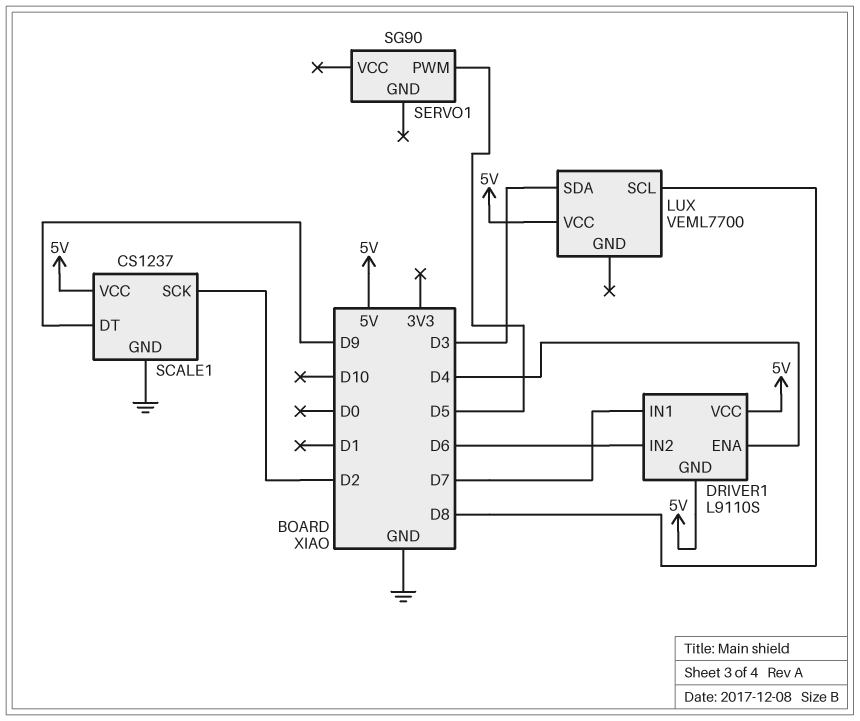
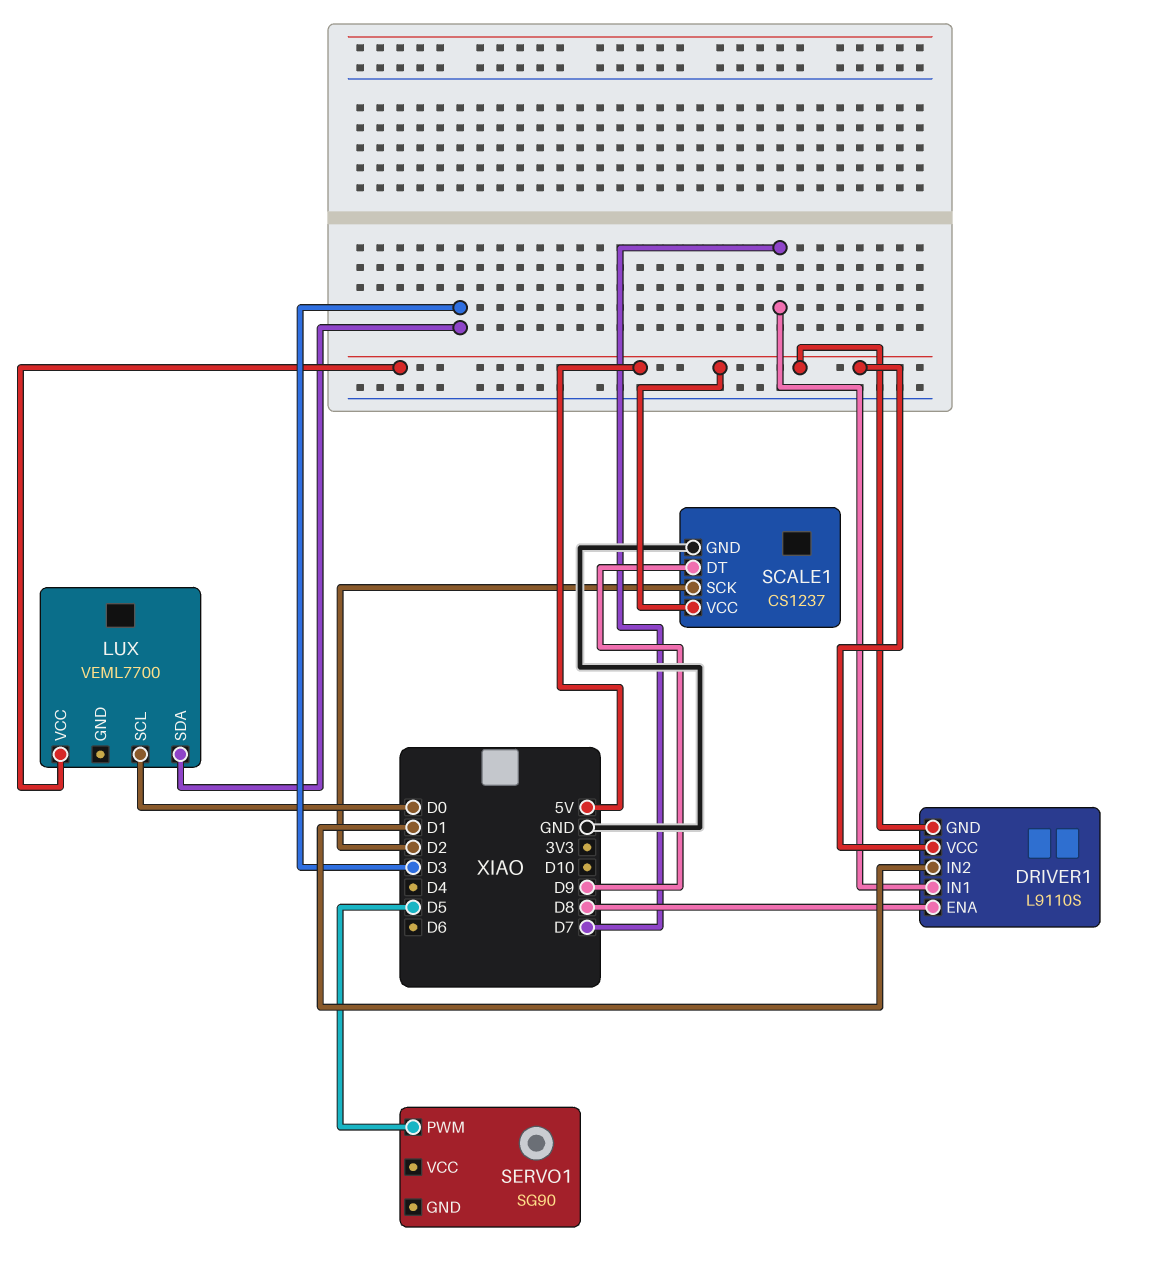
DRIVER1 pin ENA: D4 -> D8
DRIVER1 pin IN2: D6 -> D1
LUX pin SCL: D8 -> D0

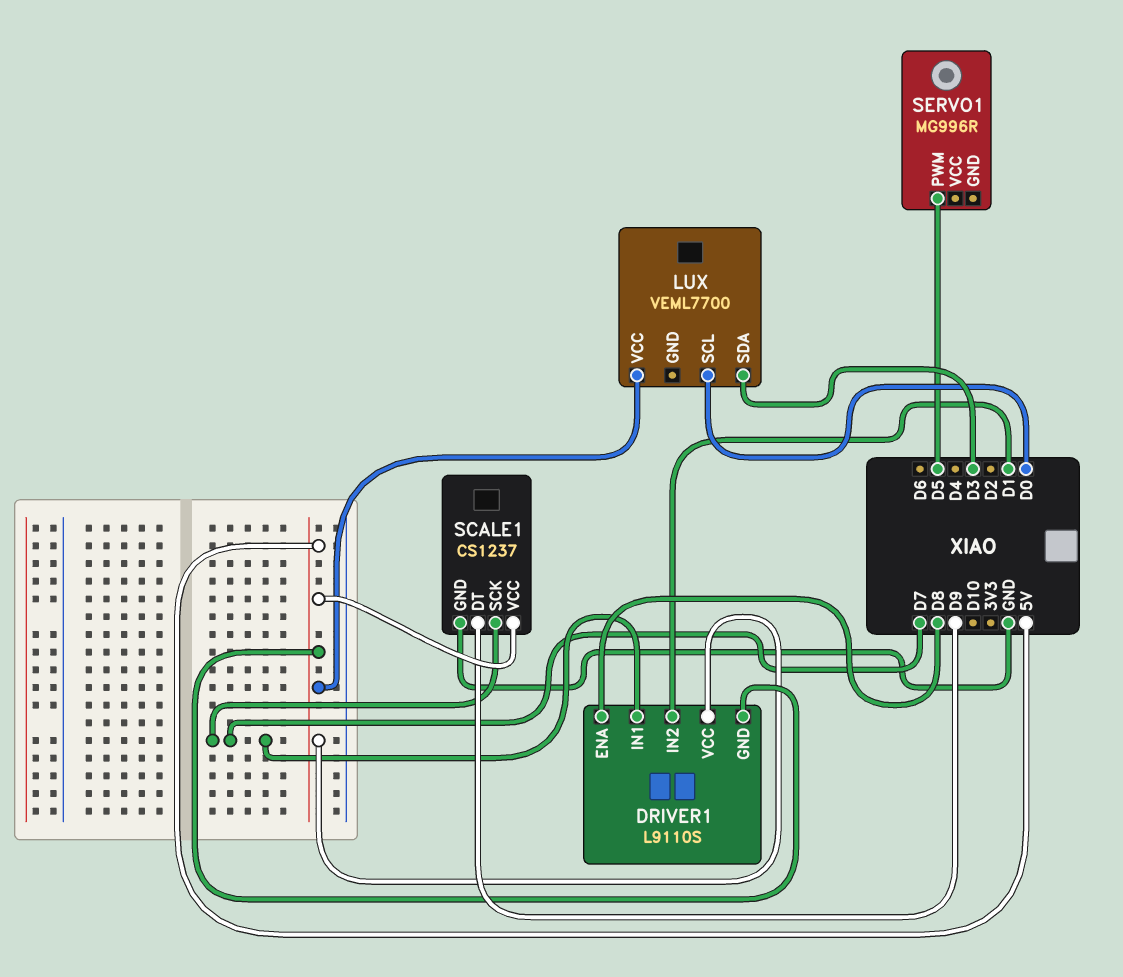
SCALE1 pin SCK: D2 -> D7
SERVO1: SG90 -> MG996R

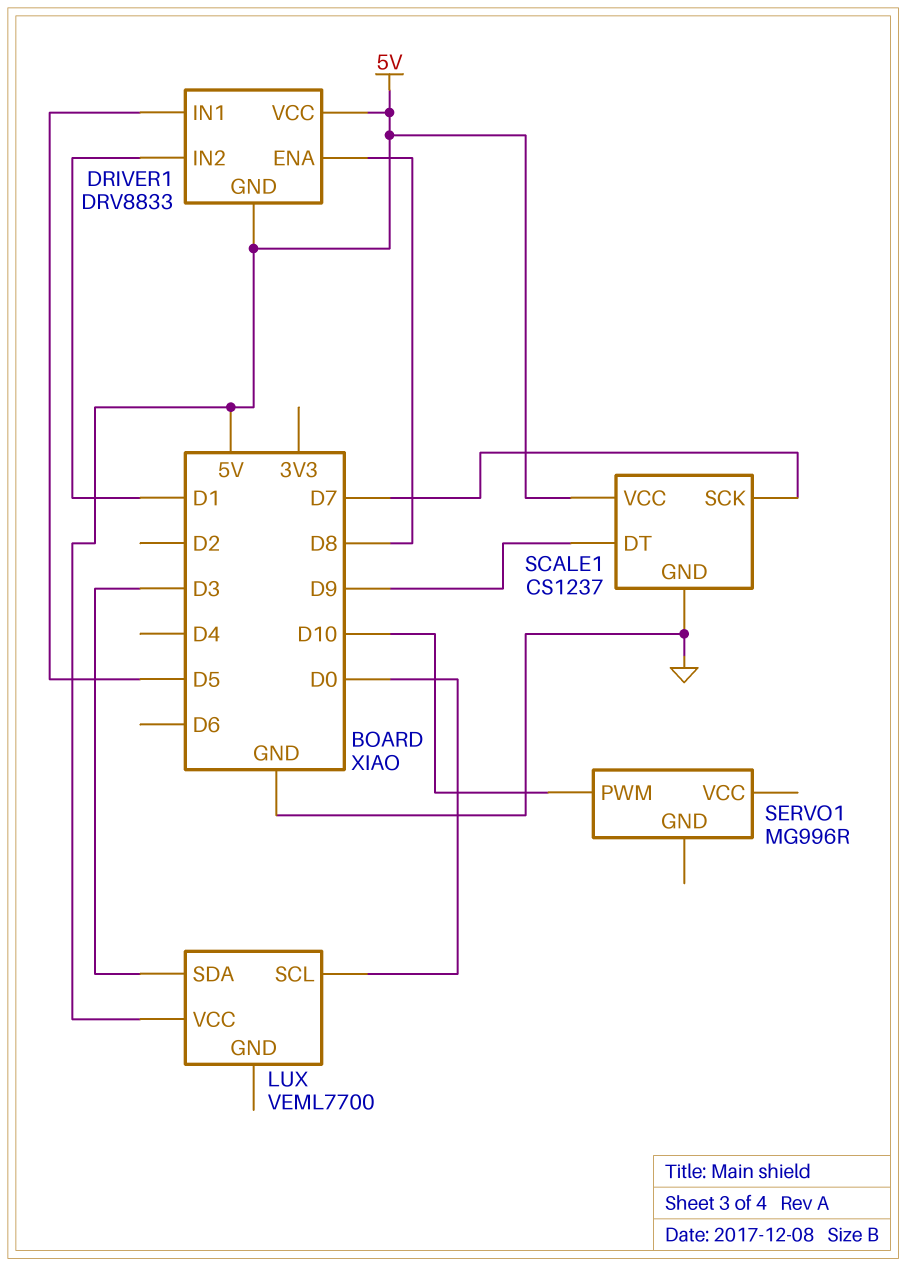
DRIVER1: L9110S -> DRV8833
DRIVER1 pin IN1: D7 -> D5
SERVO1 pin PWM: D5 -> D10

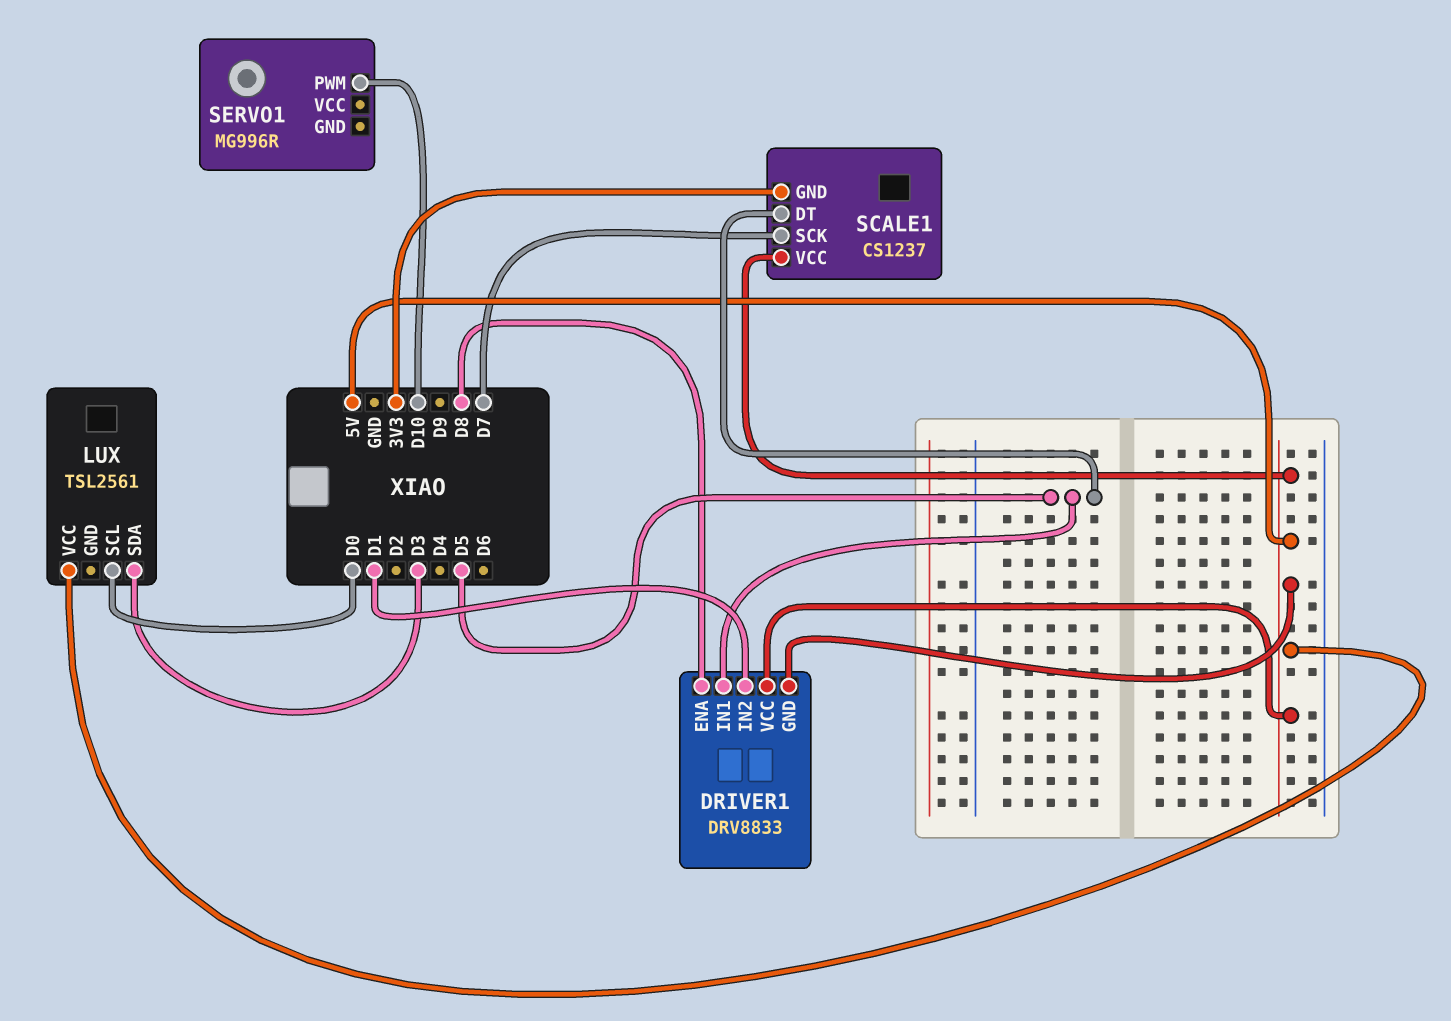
LUX: VEML7700 -> TSL2561
SCALE1 pin DT: D9 -> D5
SCALE1 pin GND: GND -> 3V3

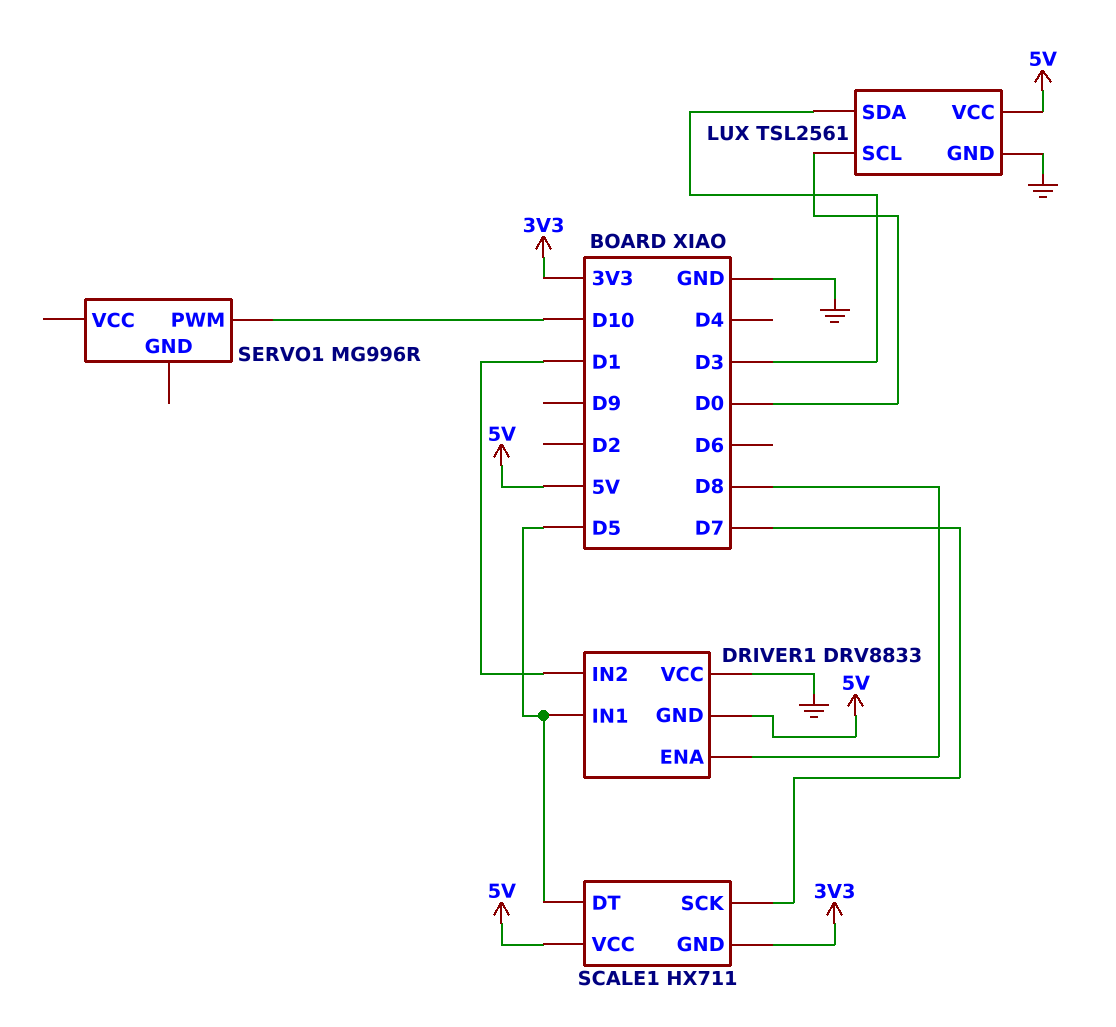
DRIVER1 pin VCC: 5V -> GND
LUX pin GND: none -> GND
SCALE1: CS1237 -> HX711

